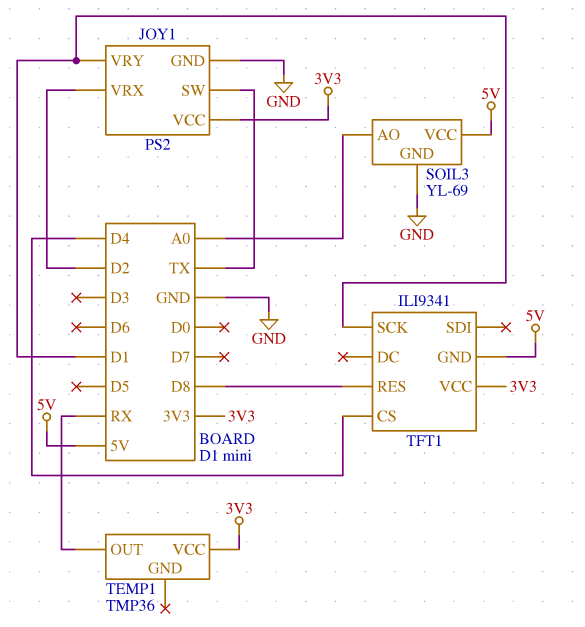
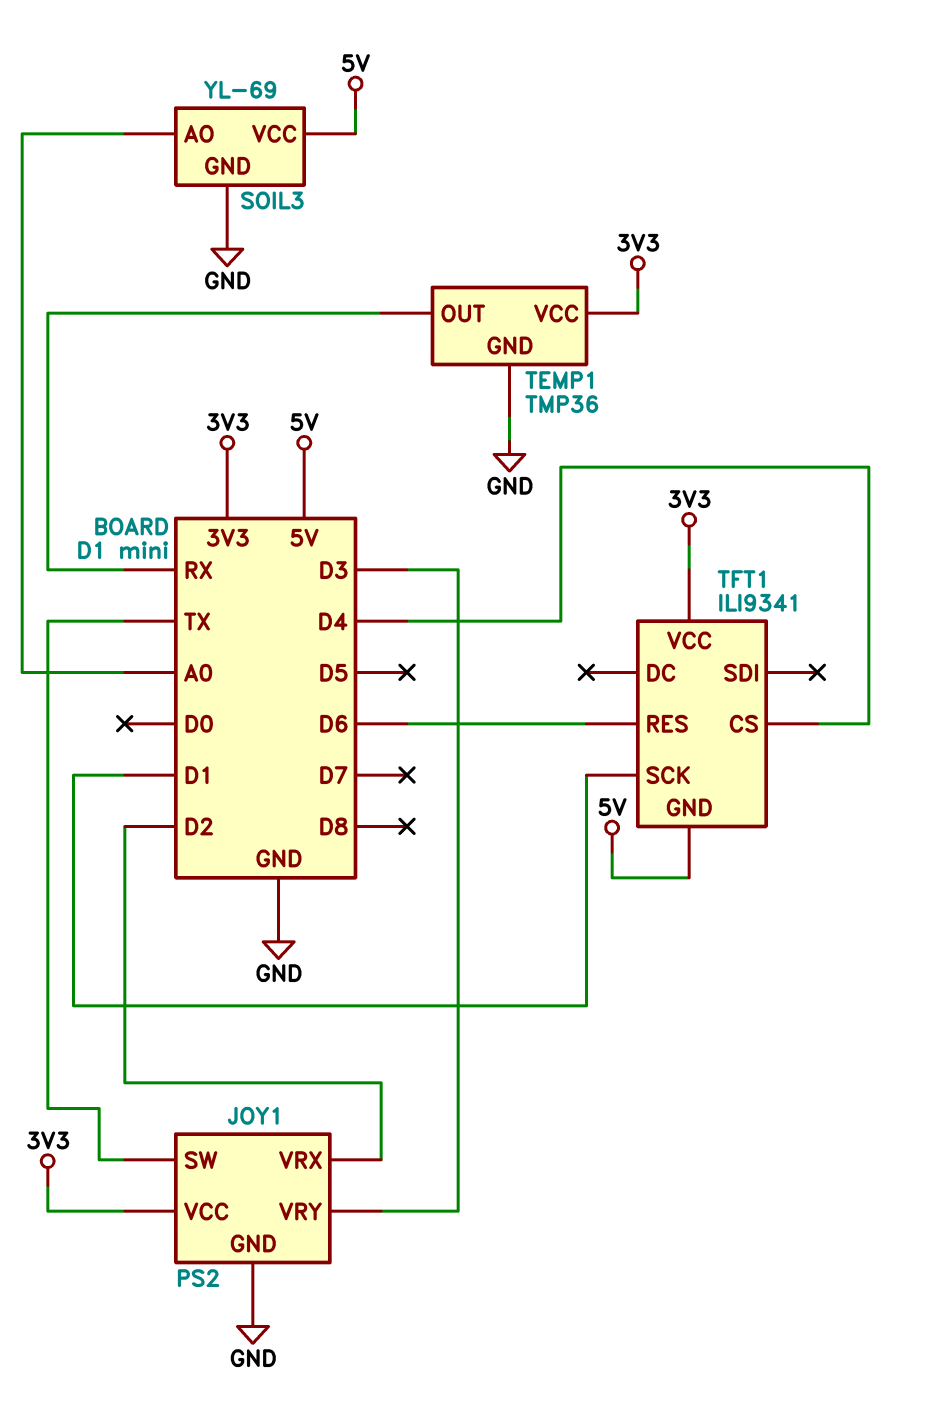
JOY1 pin VRY: D1 -> D3
TEMP1 pin GND: none -> GND
TFT1 pin RES: D8 -> D6

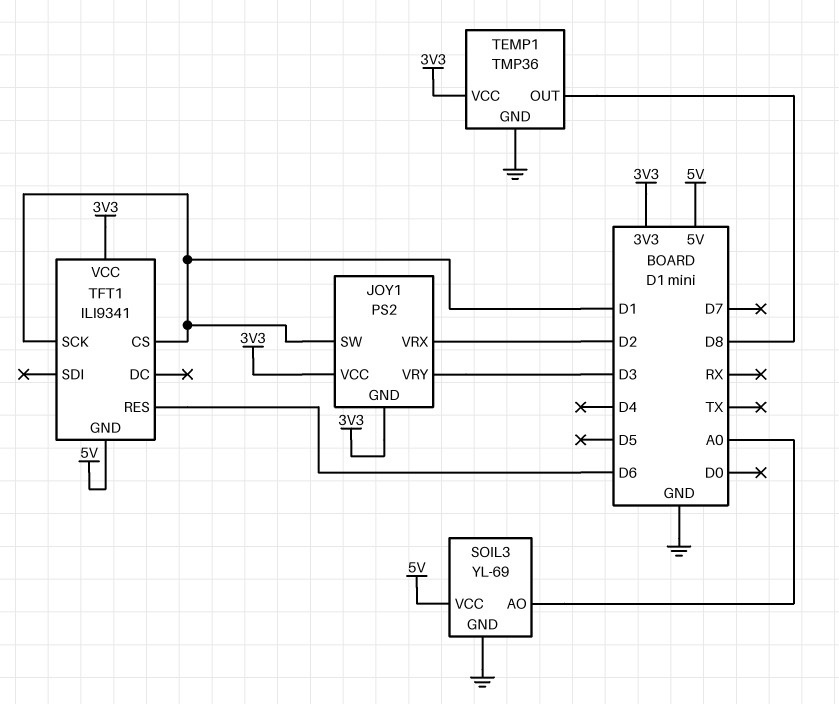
JOY1 pin GND: GND -> 3V3
JOY1 pin SW: TX -> D1
TEMP1 pin OUT: RX -> D8
TFT1 pin CS: D4 -> D1

